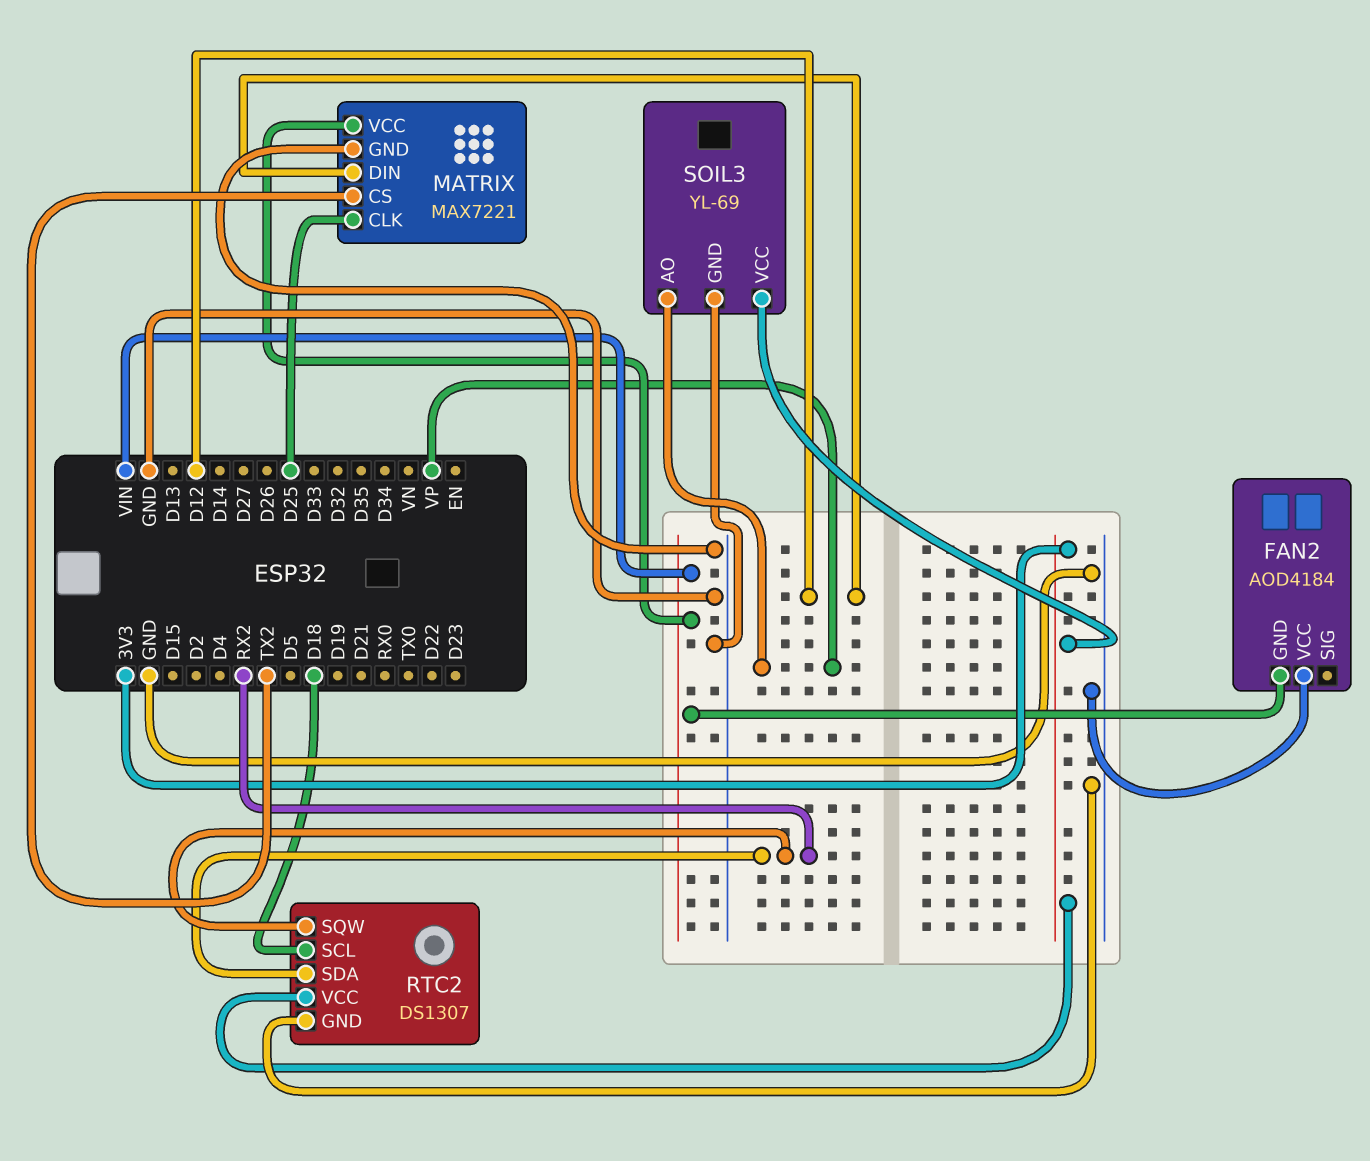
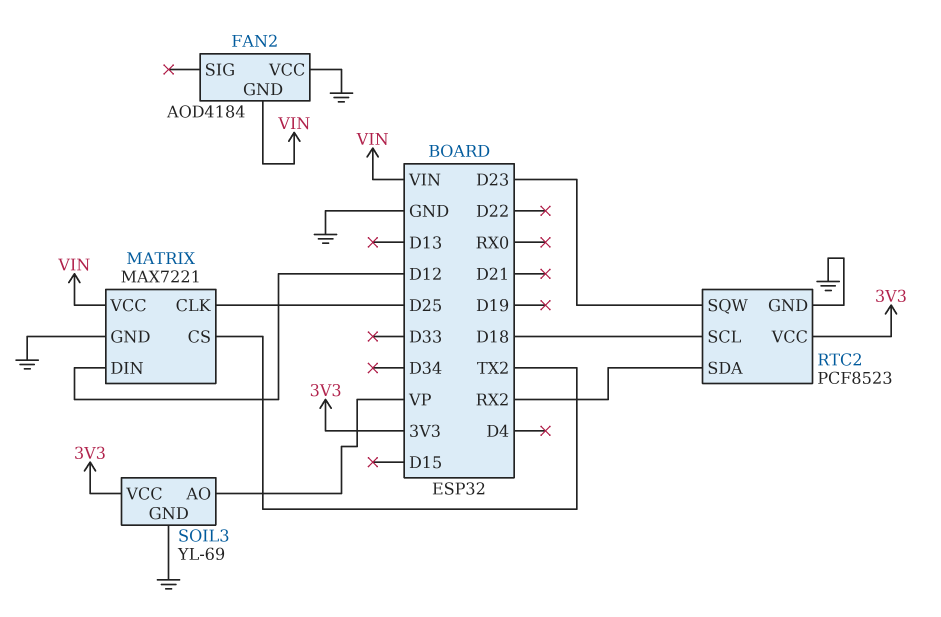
RTC2: DS1307 -> PCF8523
RTC2 pin SQW: RX2 -> D23

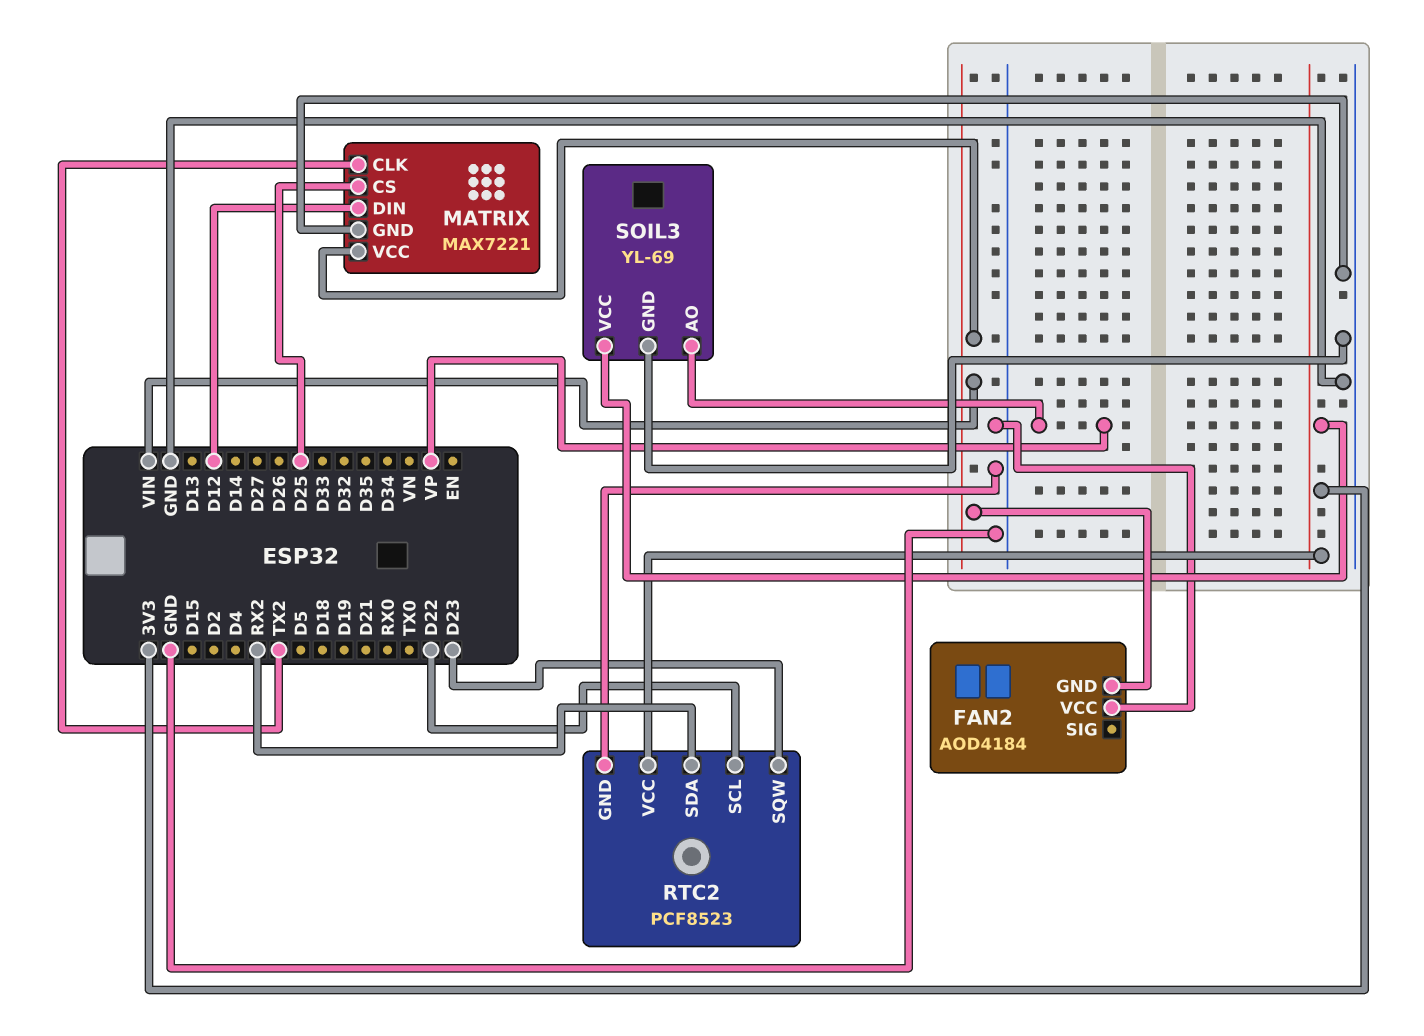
MATRIX pin CLK: D25 -> TX2
MATRIX pin CS: TX2 -> D25
RTC2 pin SCL: D18 -> D22

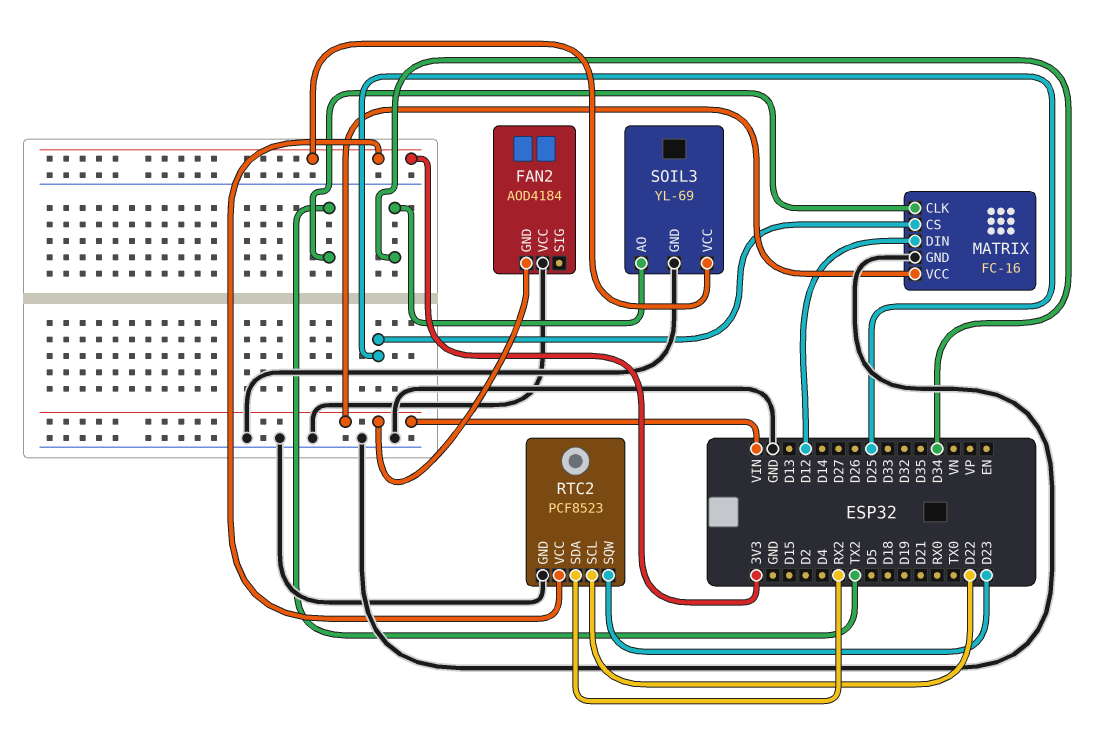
MATRIX: MAX7221 -> FC-16
SOIL3 pin AO: VP -> D34

